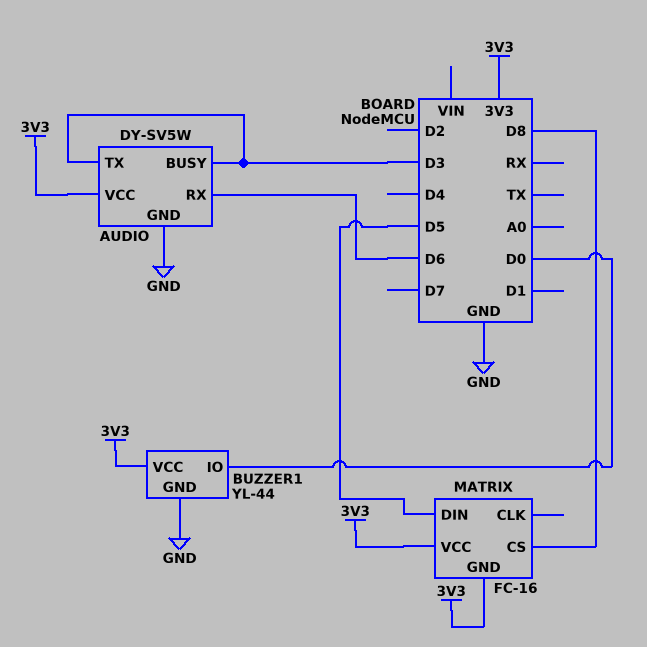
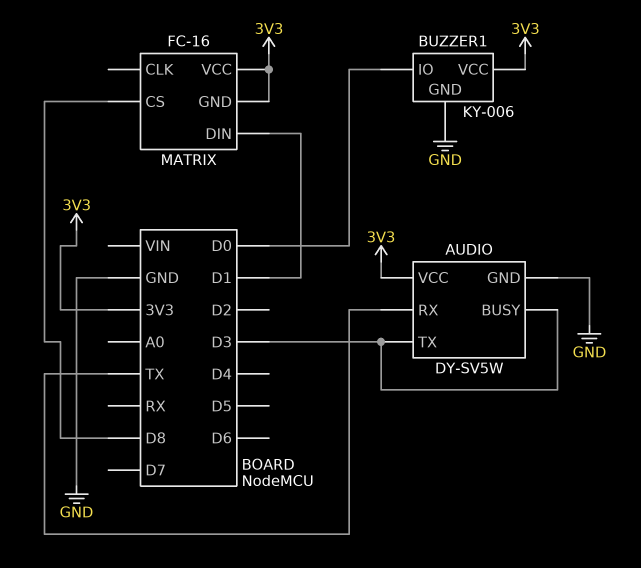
AUDIO pin RX: D6 -> TX
BUZZER1: YL-44 -> KY-006
MATRIX pin DIN: D5 -> D1

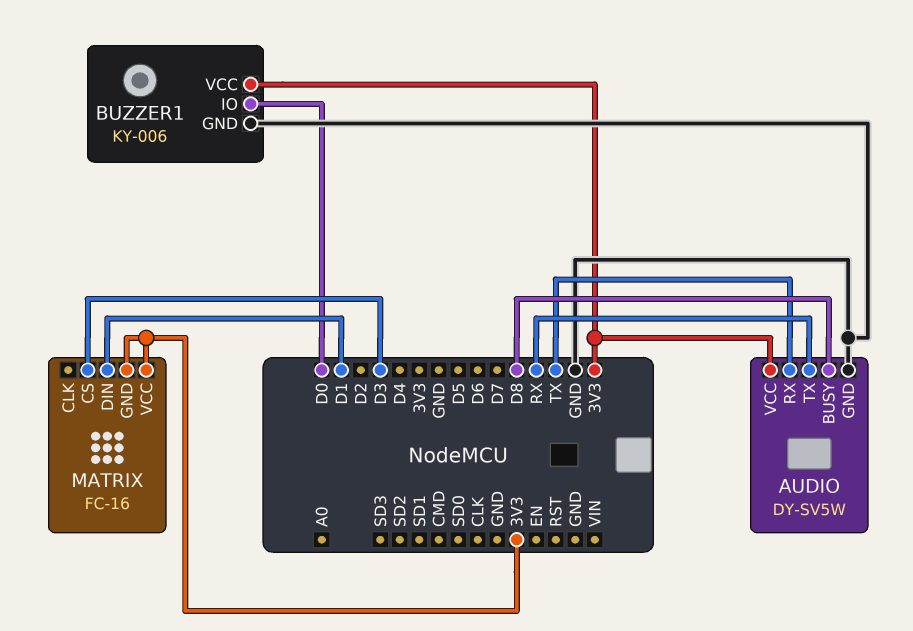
AUDIO pin BUSY: D3 -> D8
AUDIO pin TX: D3 -> RX
MATRIX pin CS: D8 -> D3

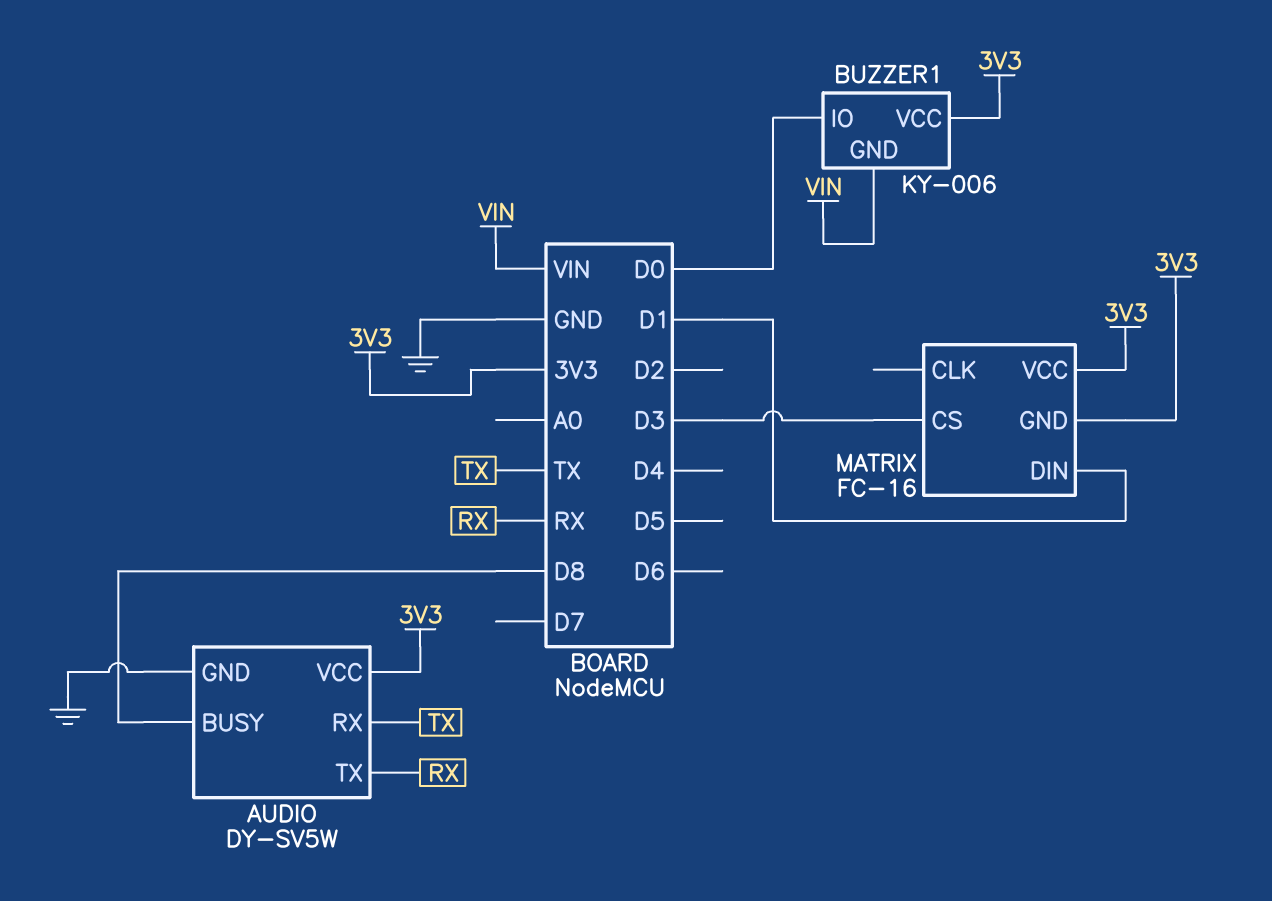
BUZZER1 pin GND: GND -> VIN

